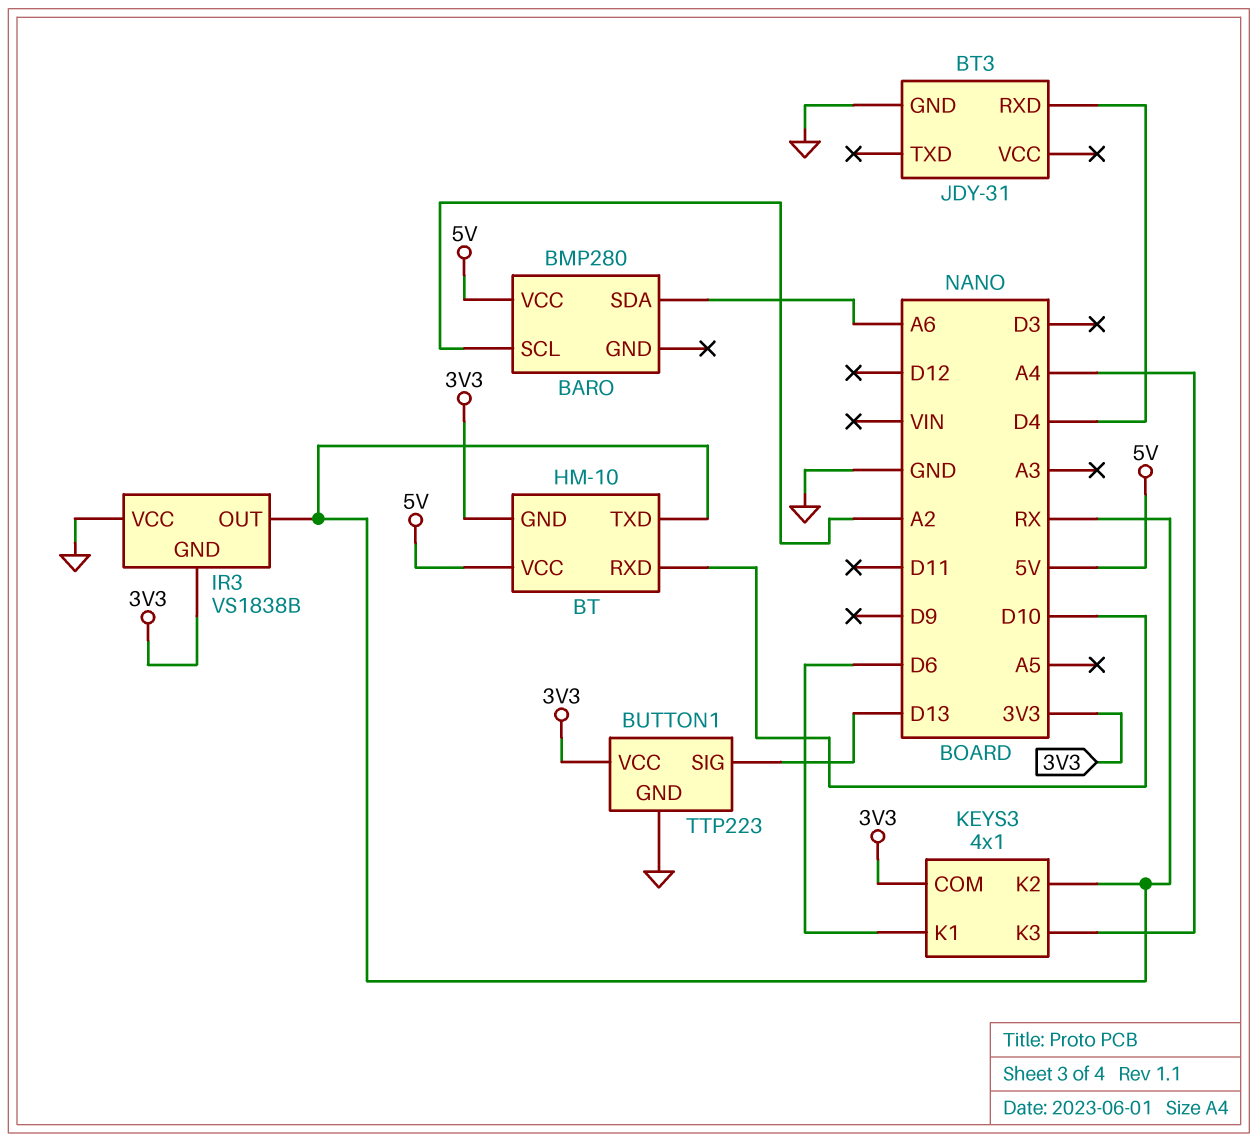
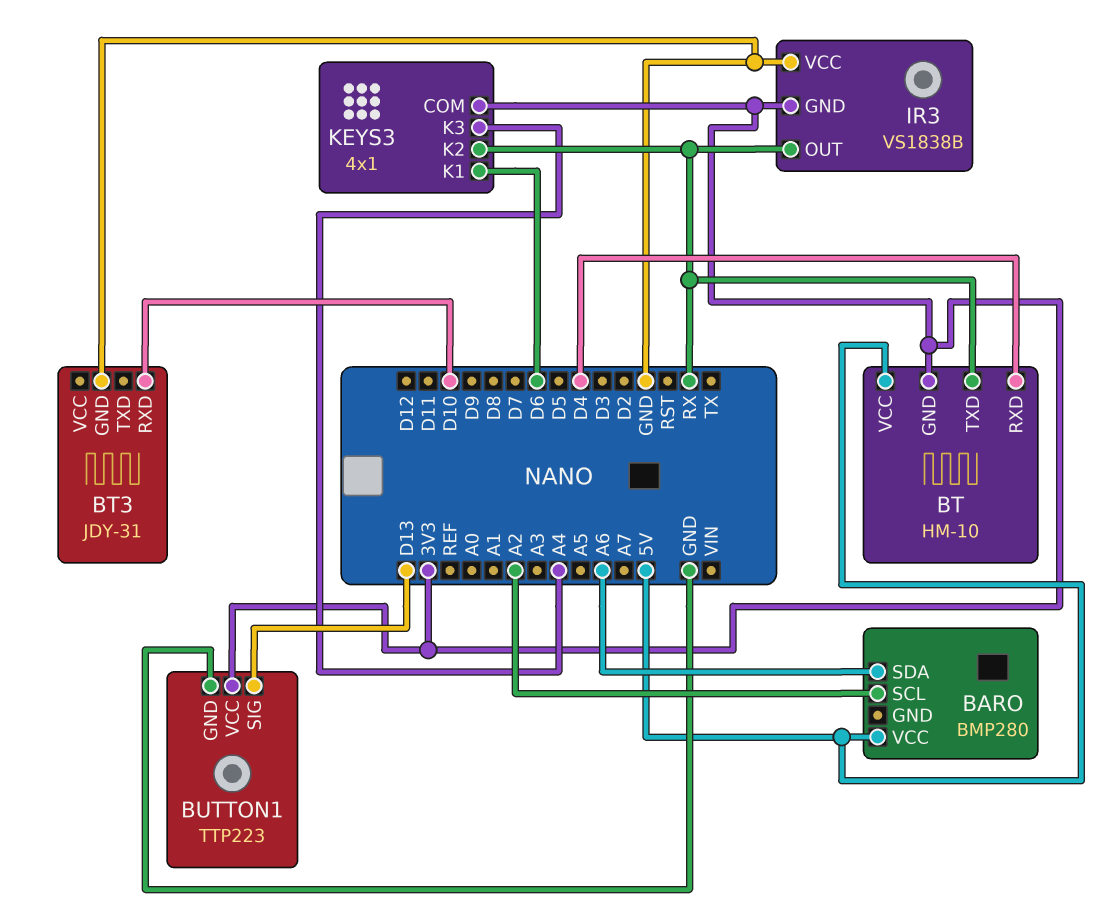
BT pin RXD: D10 -> D4
BT3 pin RXD: D4 -> D10

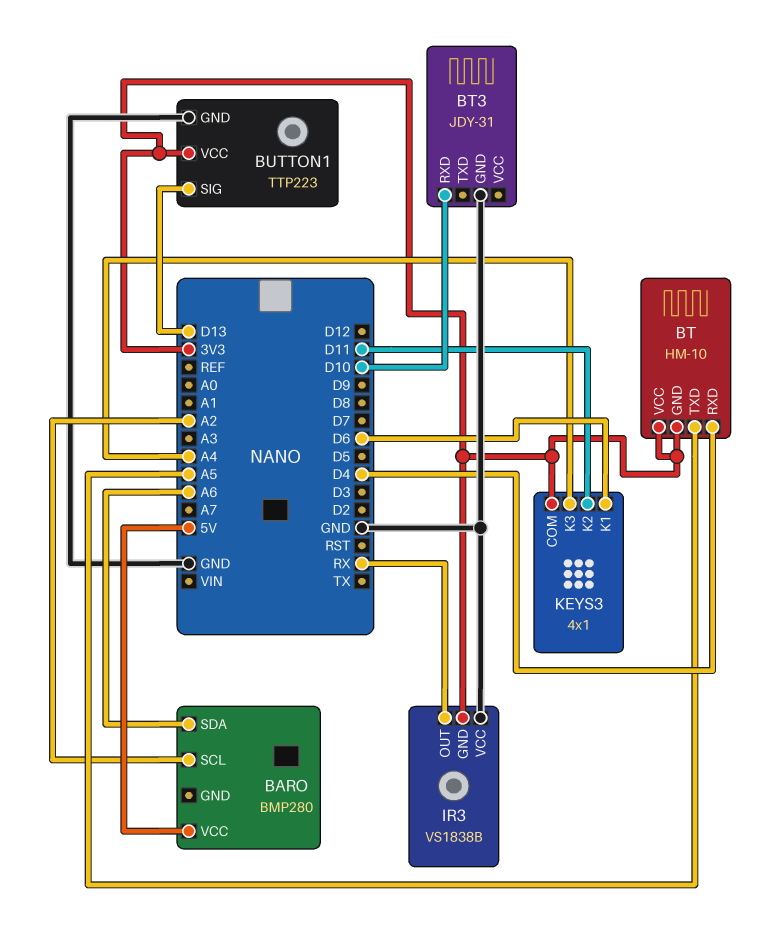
BT pin TXD: RX -> A5
BT pin VCC: 5V -> 3V3
KEYS3 pin K2: RX -> D11

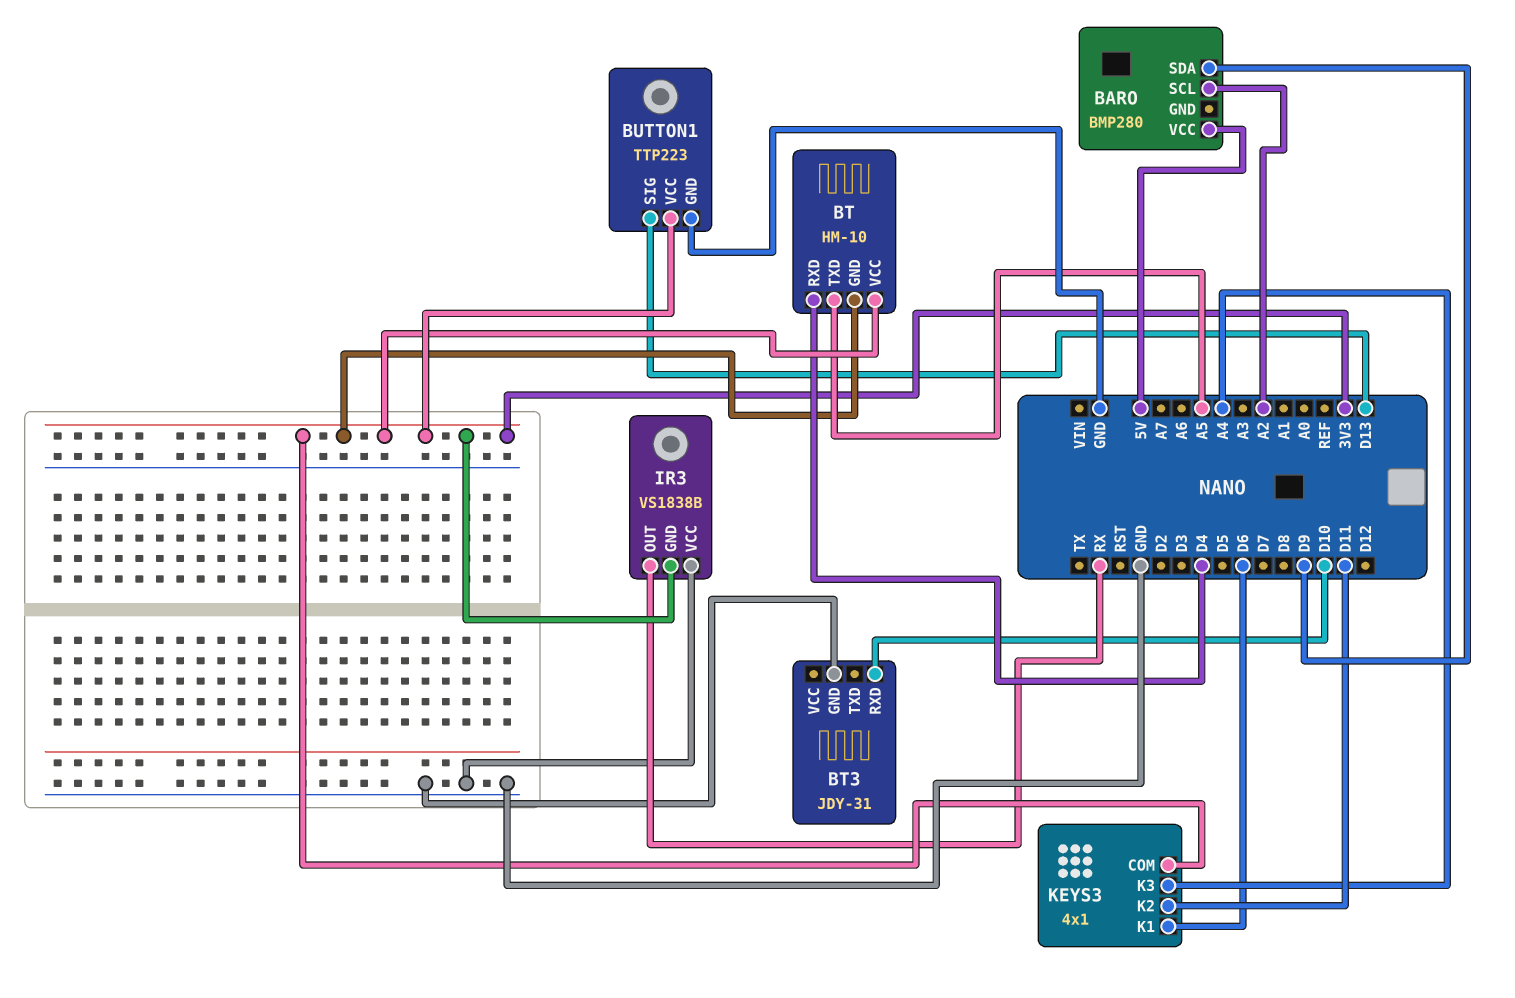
BARO pin SDA: A6 -> D9

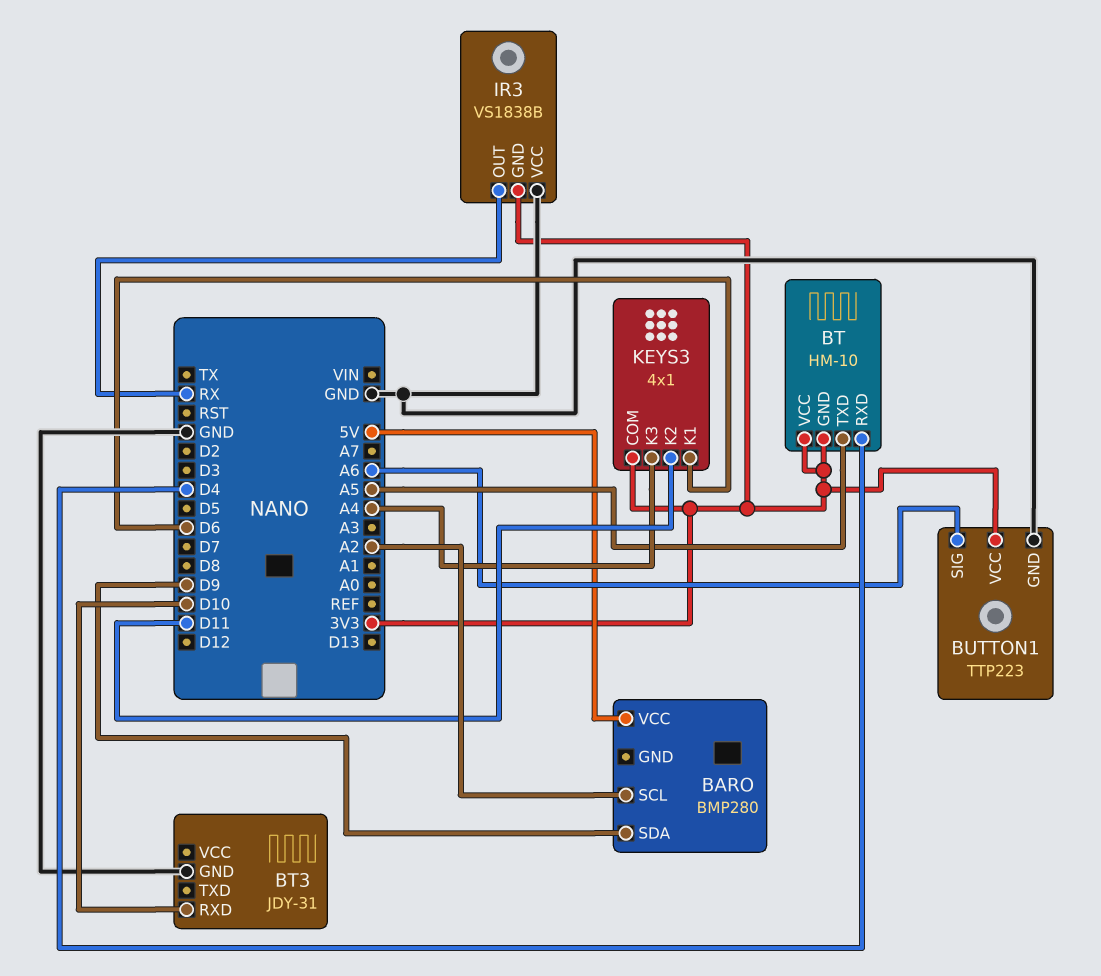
BUTTON1 pin SIG: D13 -> A6

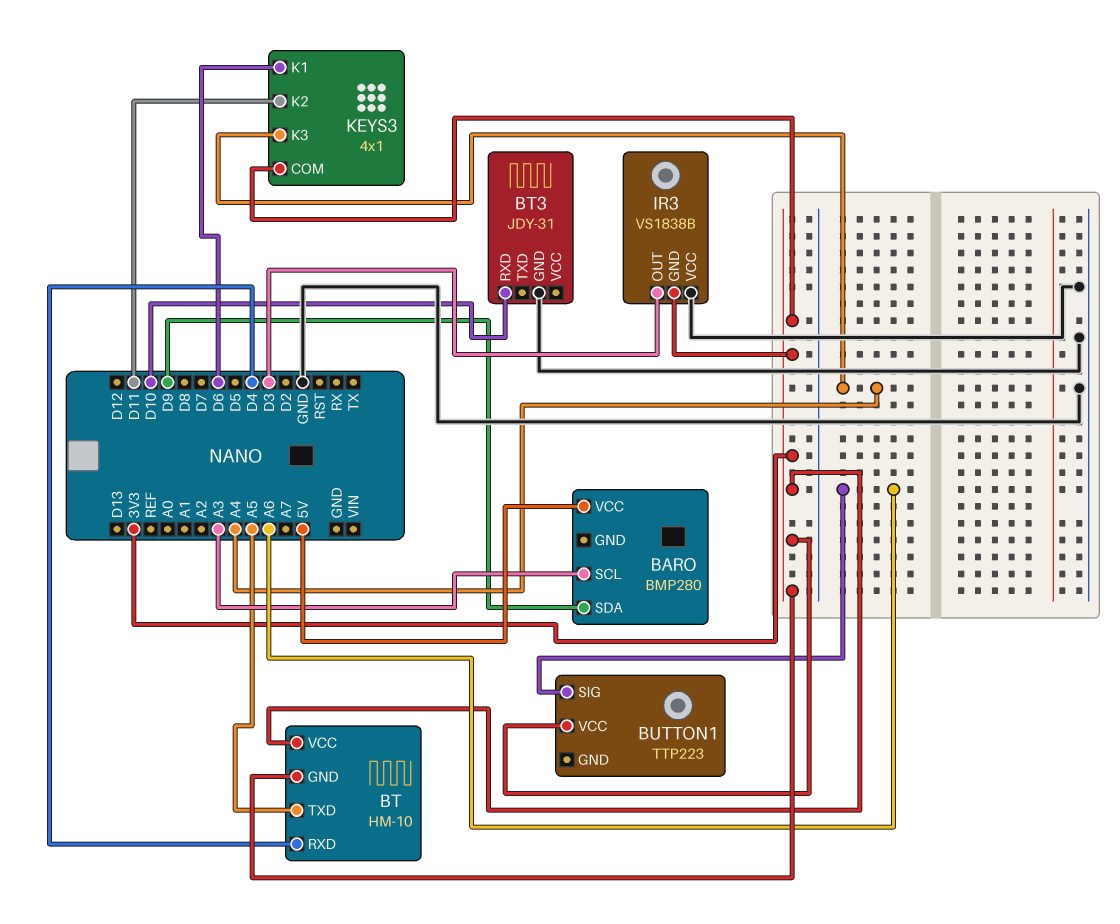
BARO pin SCL: A2 -> A3
BUTTON1 pin GND: GND -> none
IR3 pin OUT: RX -> D3

